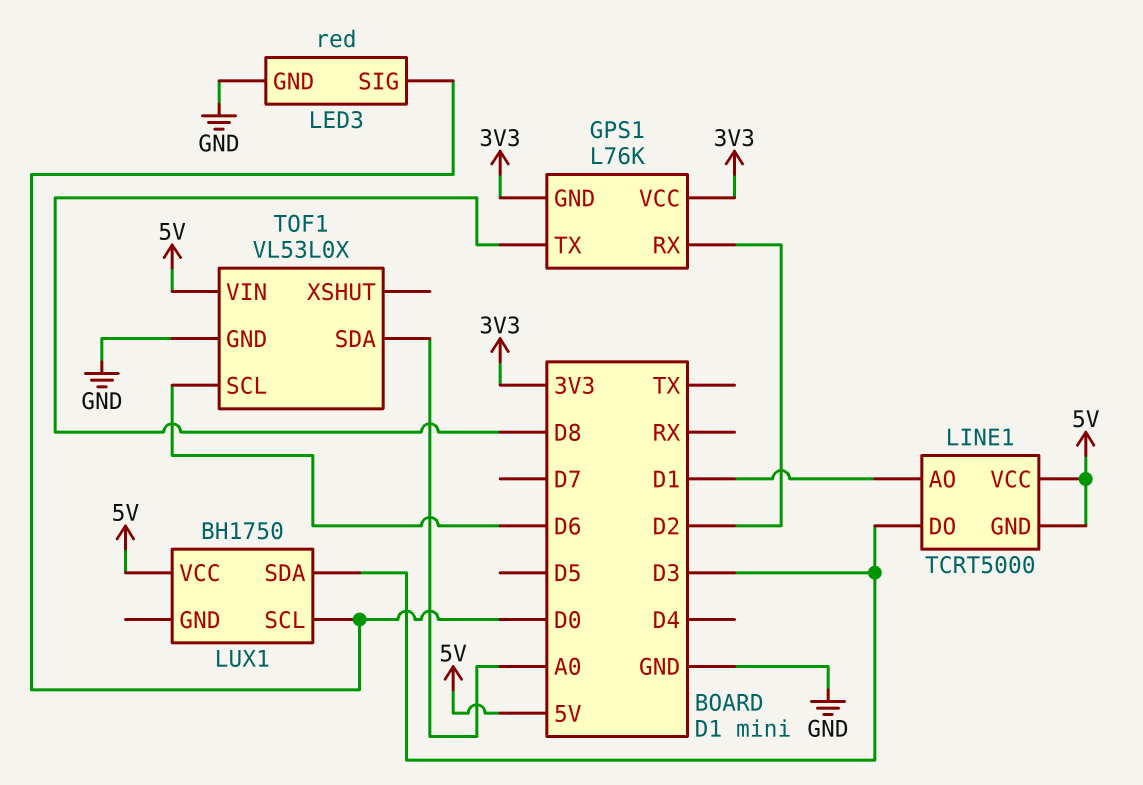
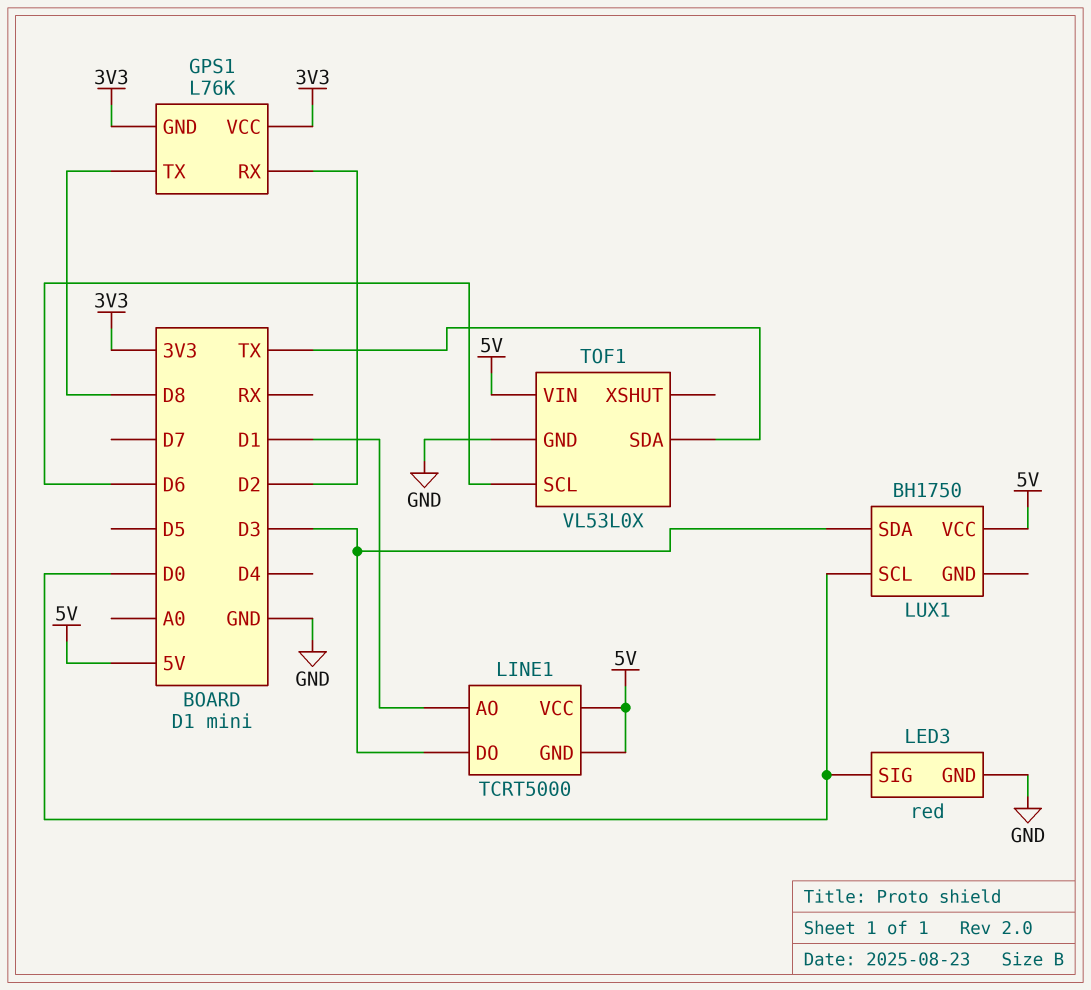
TOF1 pin SDA: A0 -> TX

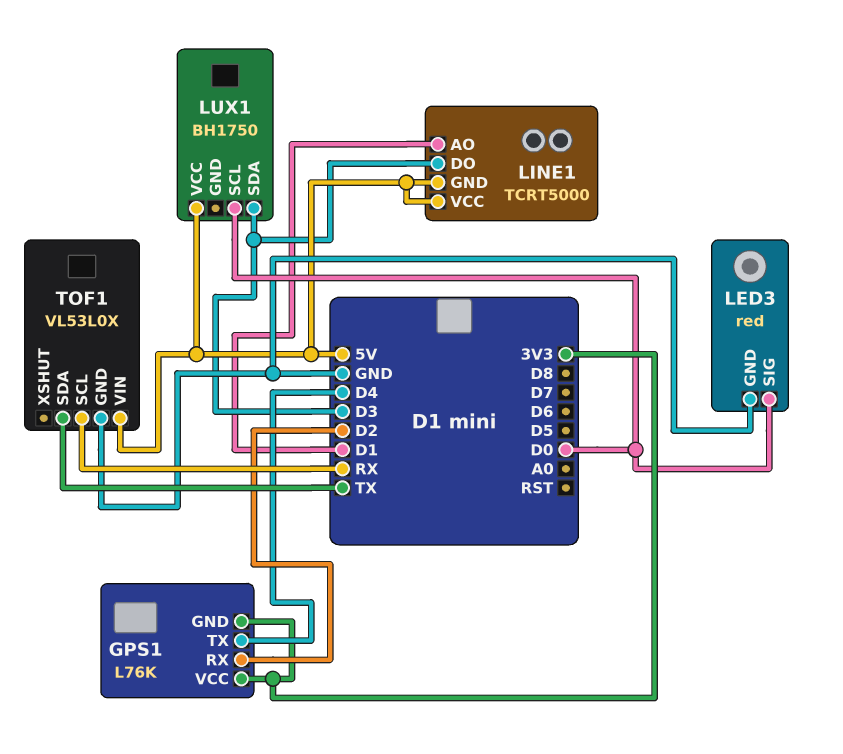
GPS1 pin TX: D8 -> D4
TOF1 pin SCL: D6 -> RX

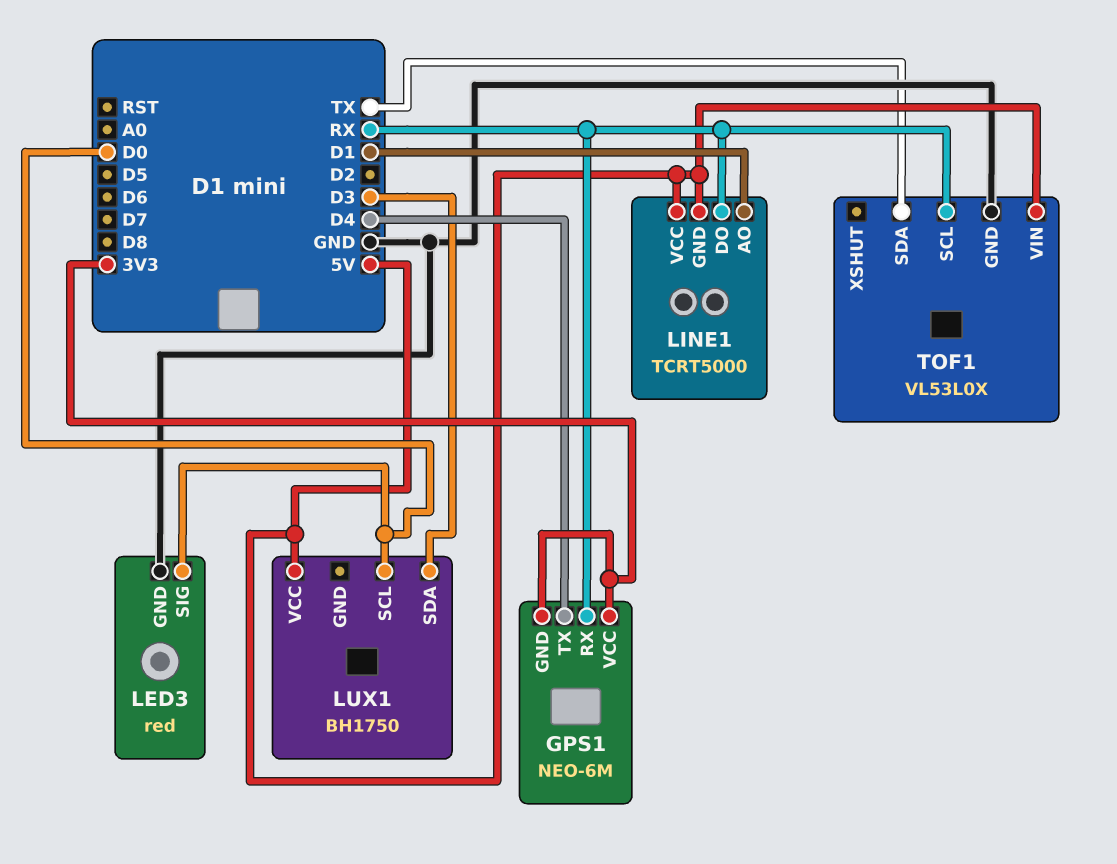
GPS1: L76K -> NEO-6M
GPS1 pin RX: D2 -> RX
LINE1 pin DO: D3 -> RX

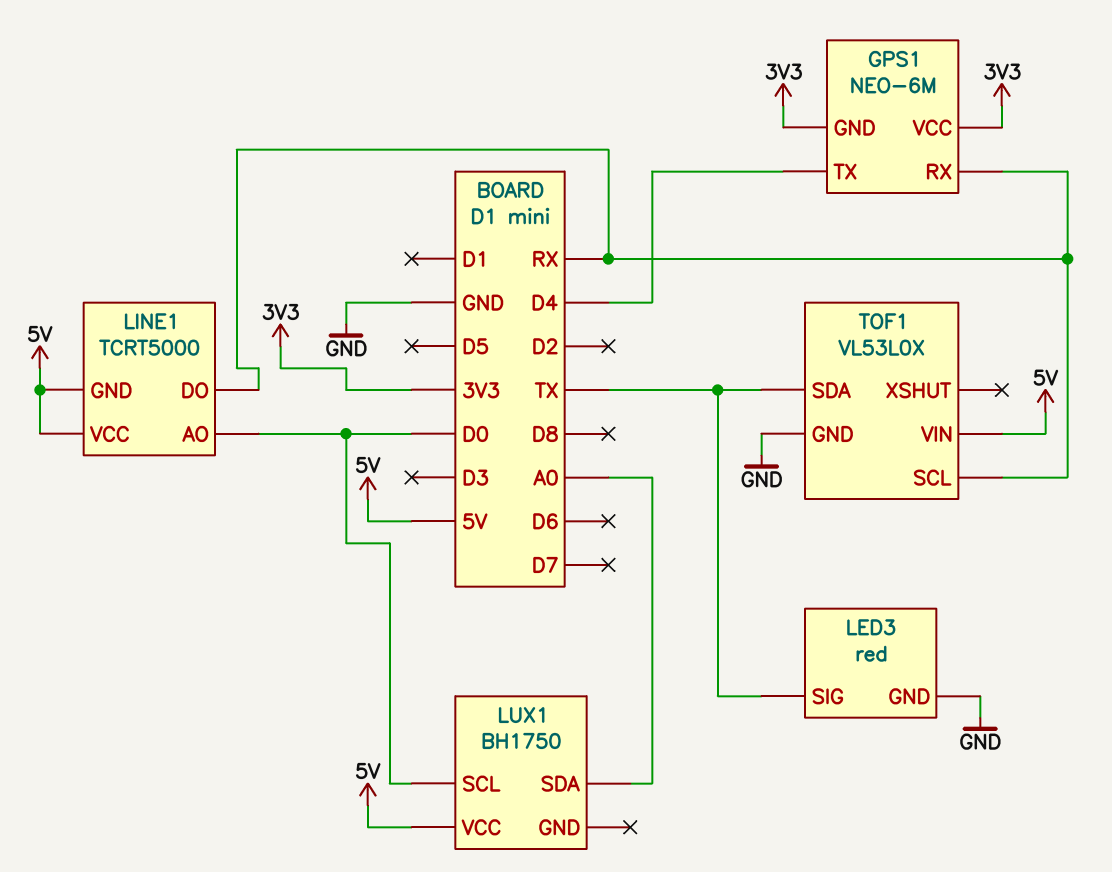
LED3 pin SIG: D0 -> TX
LINE1 pin AO: D1 -> D0
LUX1 pin SDA: D3 -> A0

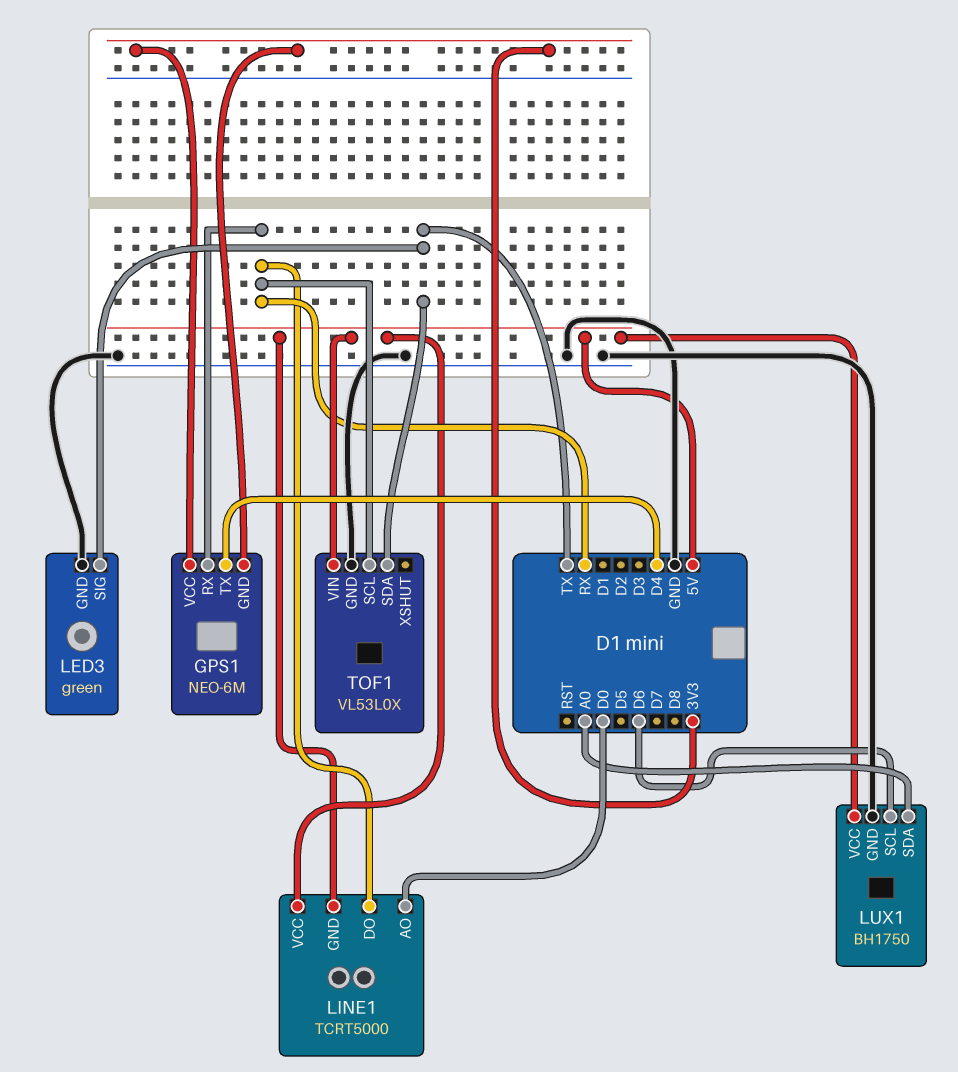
LED3: red -> green
LUX1 pin GND: none -> GND
LUX1 pin SCL: D0 -> D6

